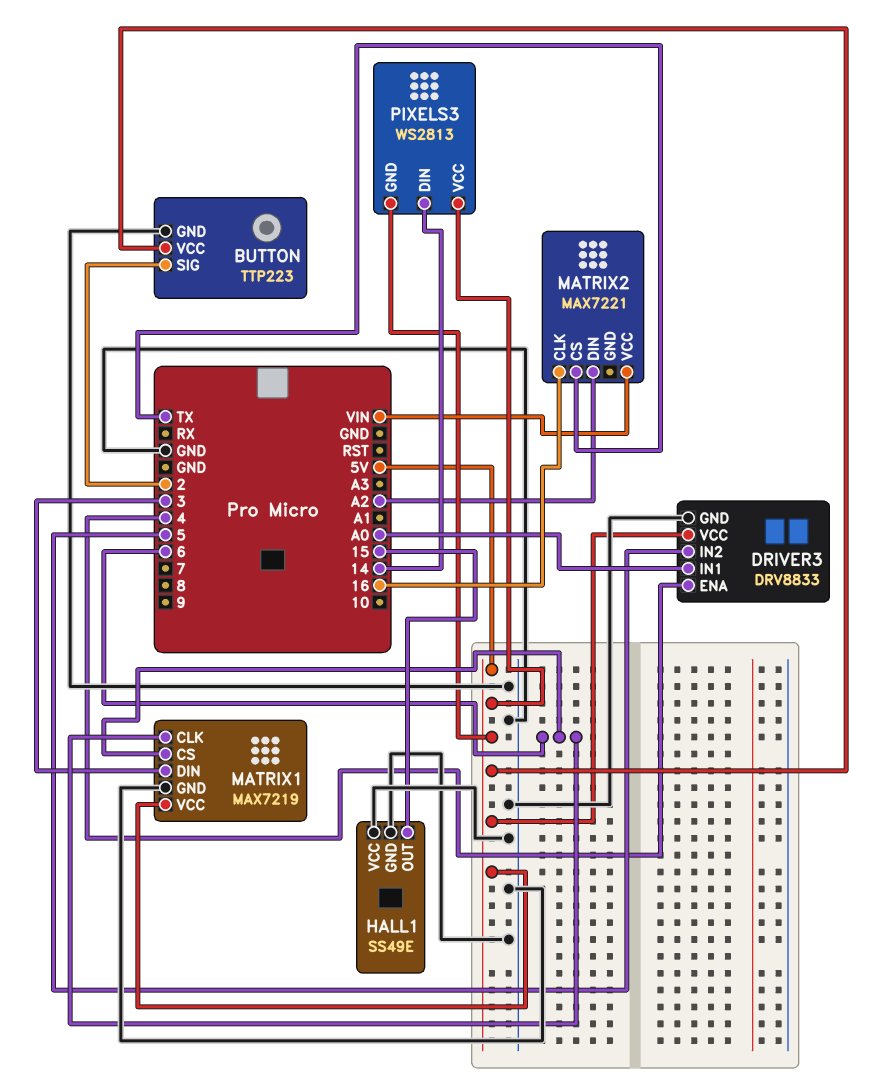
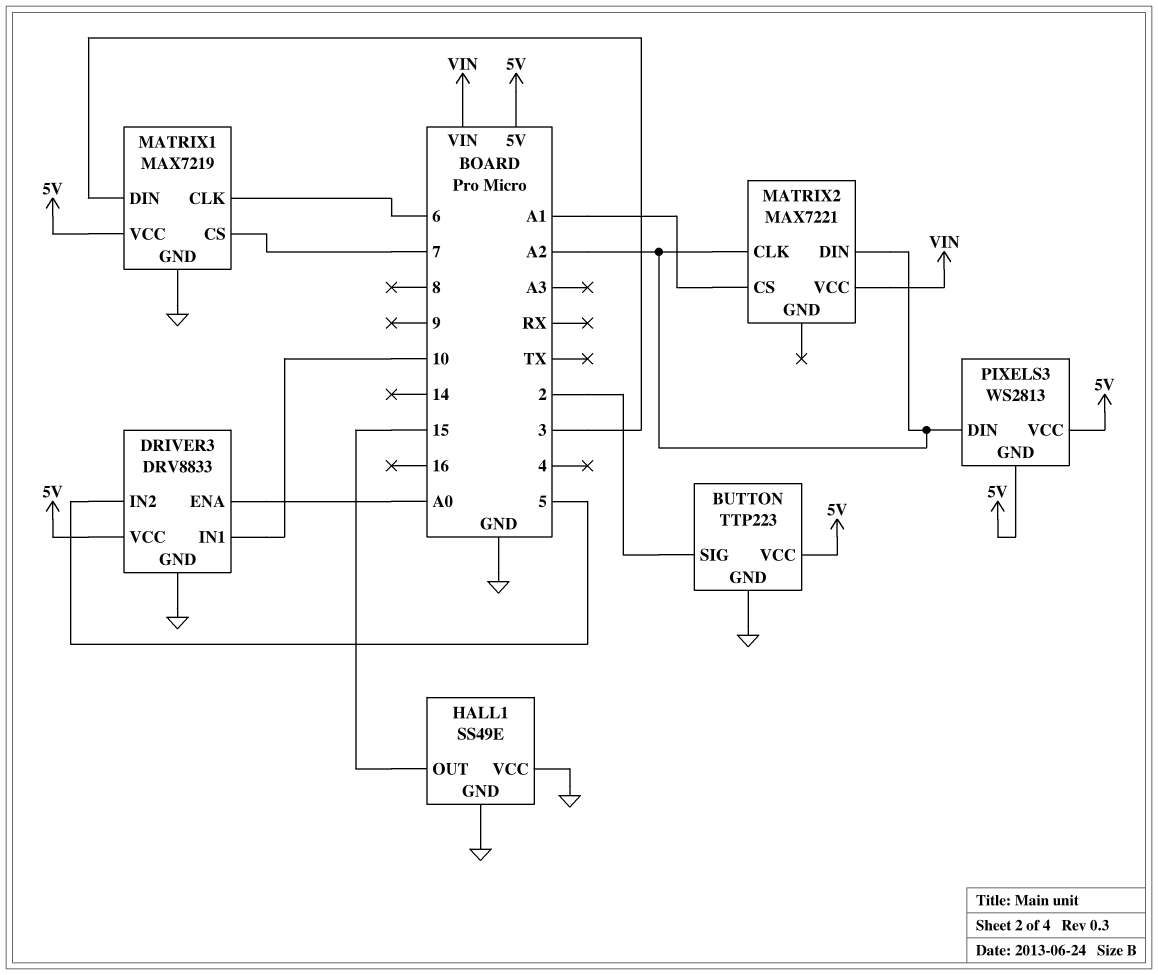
DRIVER3 pin ENA: 4 -> A0
DRIVER3 pin IN1: A0 -> 10
MATRIX1 pin CS: 6 -> 7
MATRIX2 pin CLK: 16 -> A2
MATRIX2 pin CS: TX -> A1
PIXELS3 pin DIN: 14 -> A2

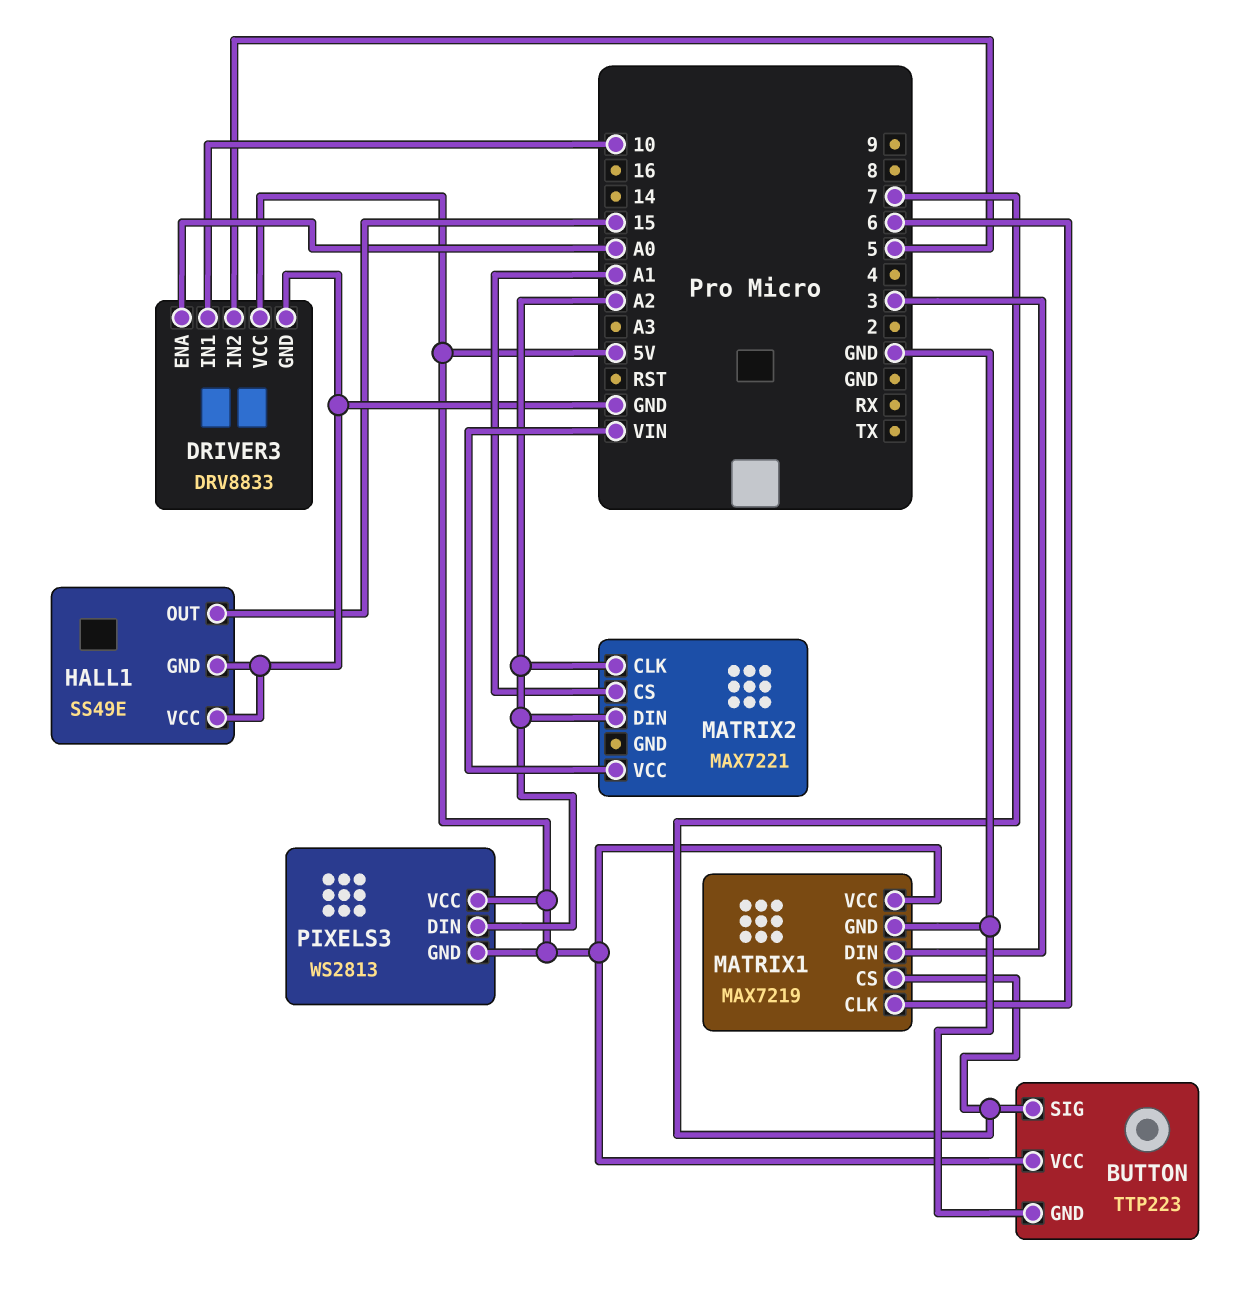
BUTTON pin SIG: 2 -> 7

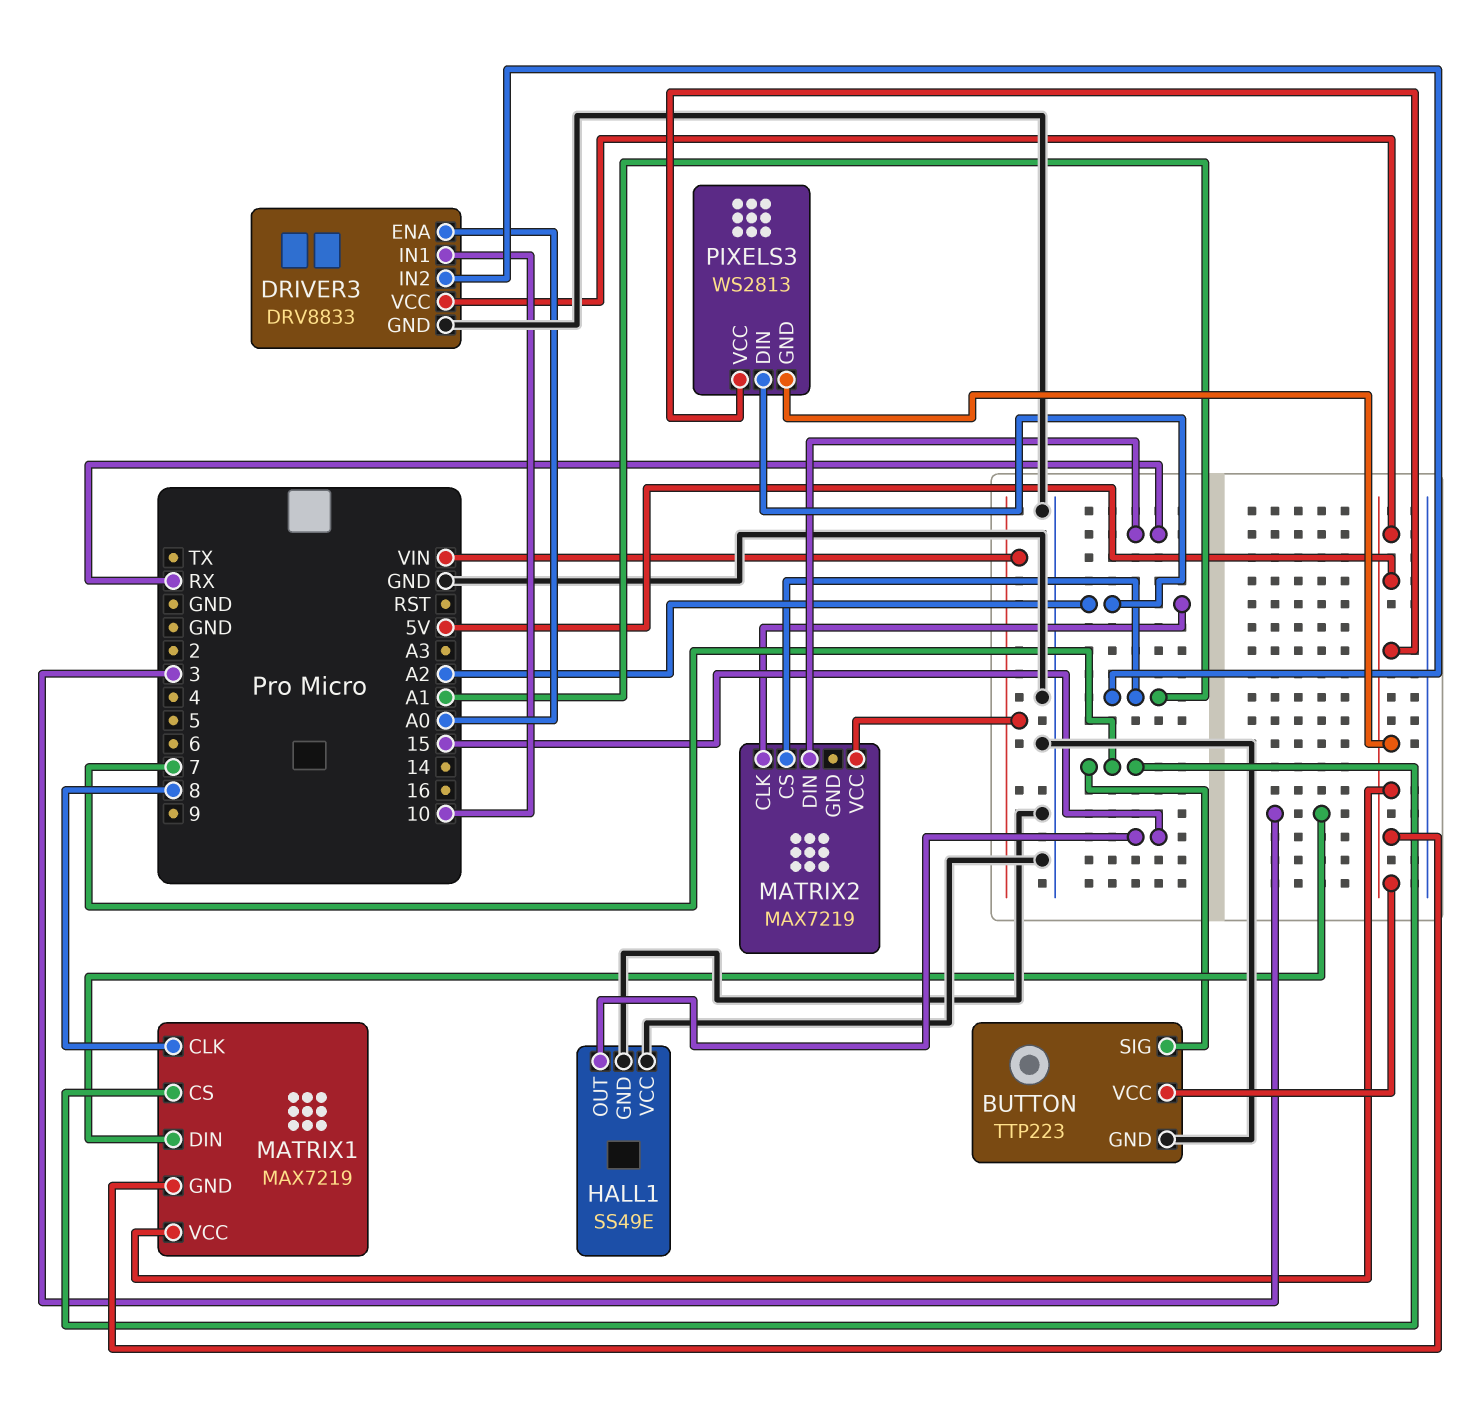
DRIVER3 pin IN2: 5 -> A1
MATRIX1 pin CLK: 6 -> 8
MATRIX1 pin GND: GND -> 5V
MATRIX2: MAX7221 -> MAX7219
MATRIX2 pin DIN: A2 -> RX

